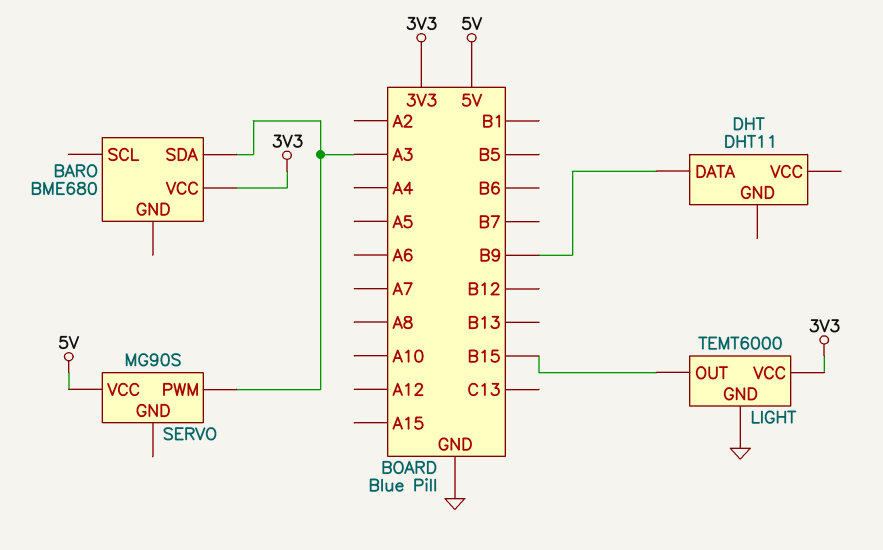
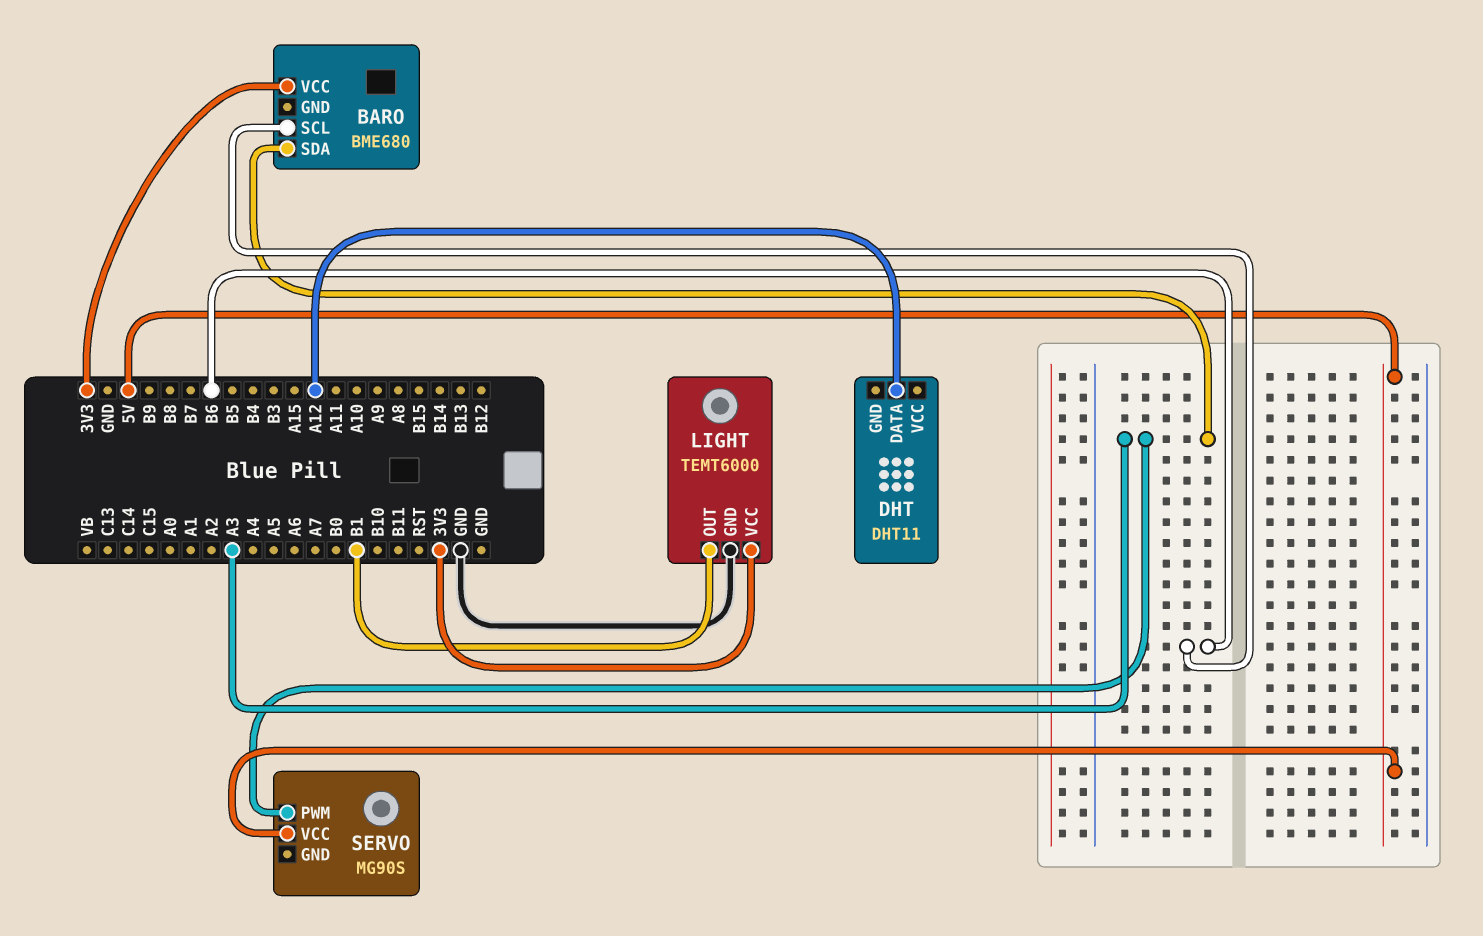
BARO pin SCL: none -> B6
DHT pin DATA: B9 -> A12
LIGHT pin OUT: B15 -> B1

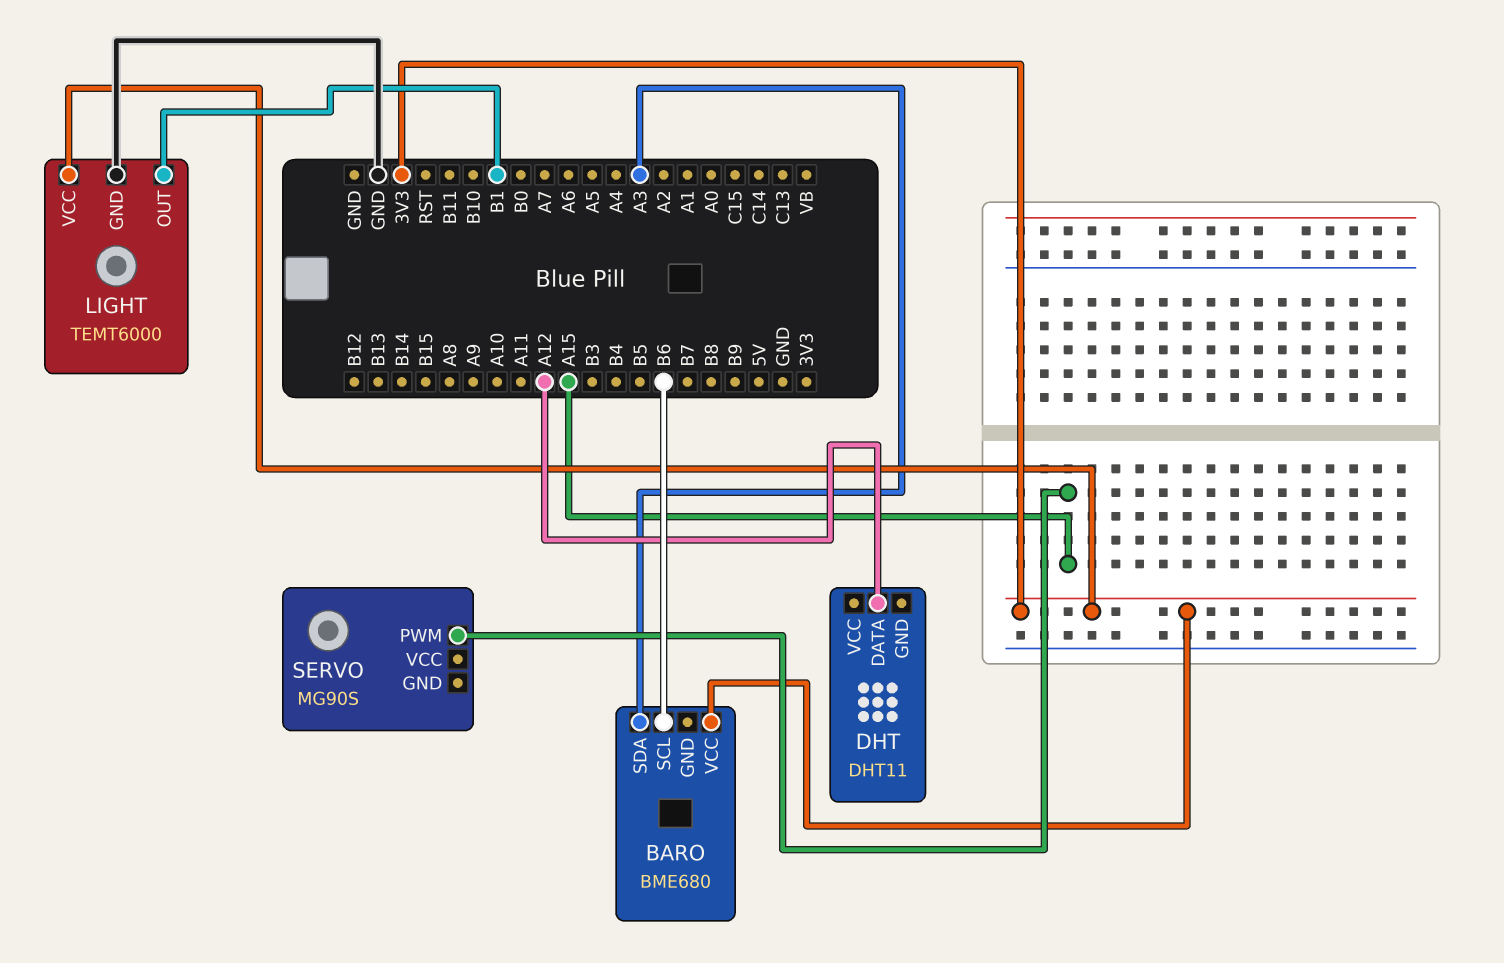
SERVO pin PWM: A3 -> A15
SERVO pin VCC: 5V -> none

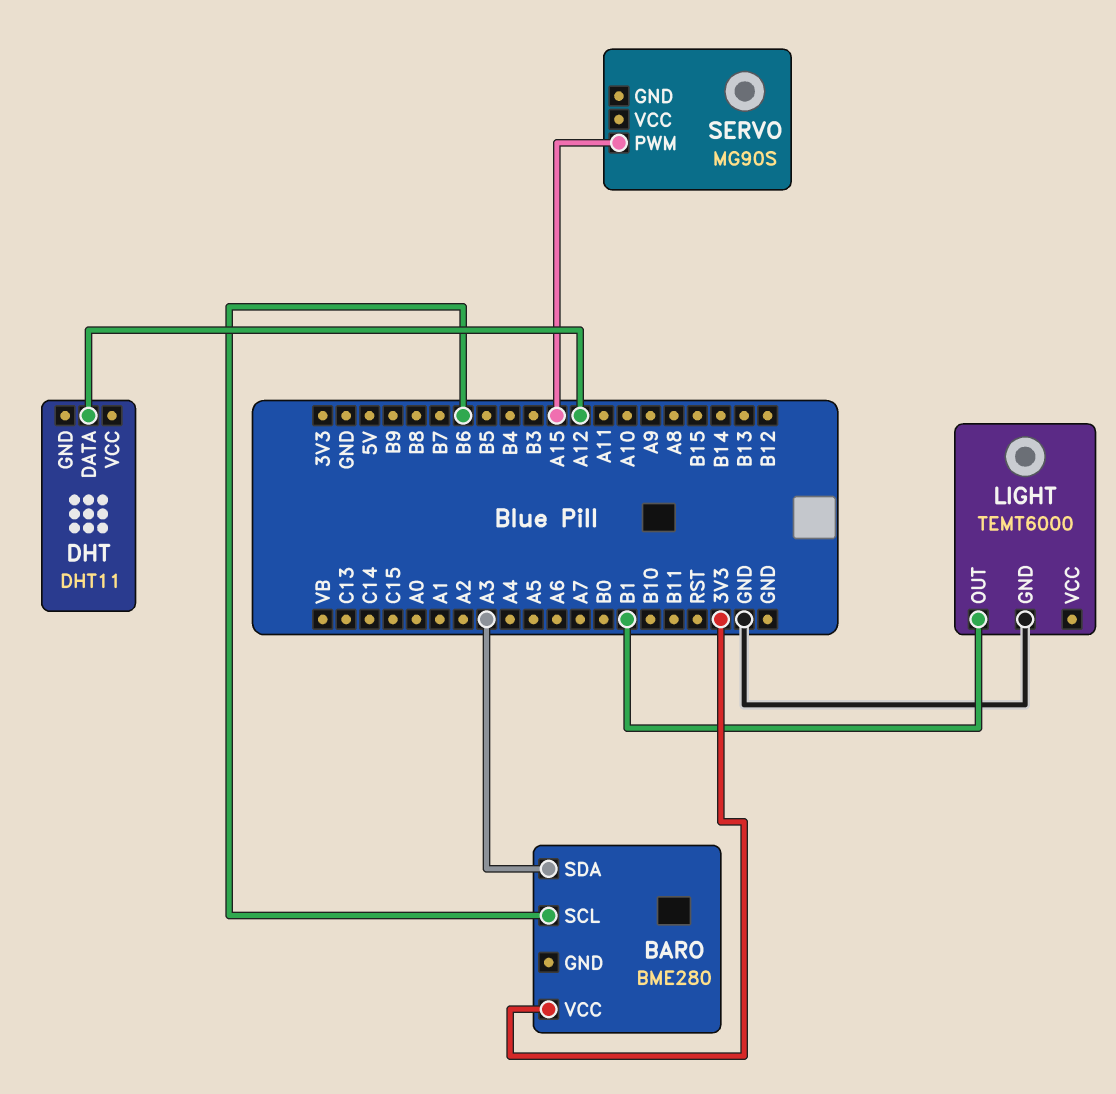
BARO: BME680 -> BME280
LIGHT pin VCC: 3V3 -> none

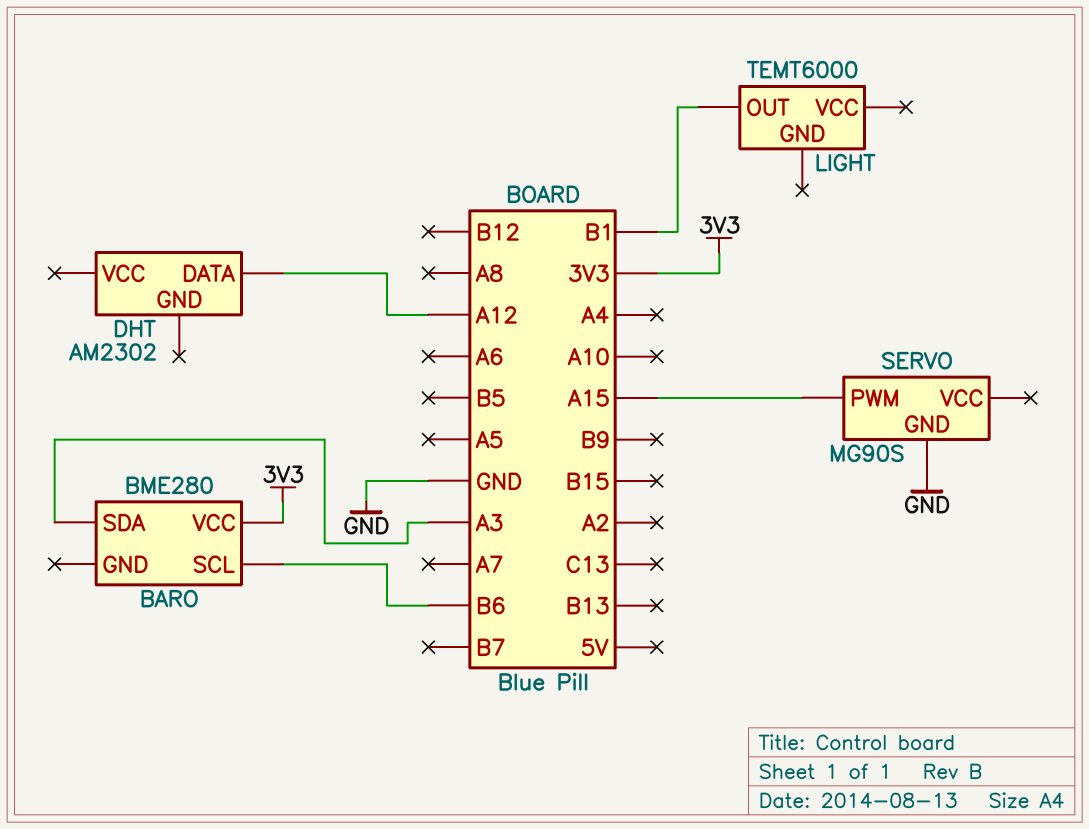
DHT: DHT11 -> AM2302
LIGHT pin GND: GND -> none
SERVO pin GND: none -> GND

